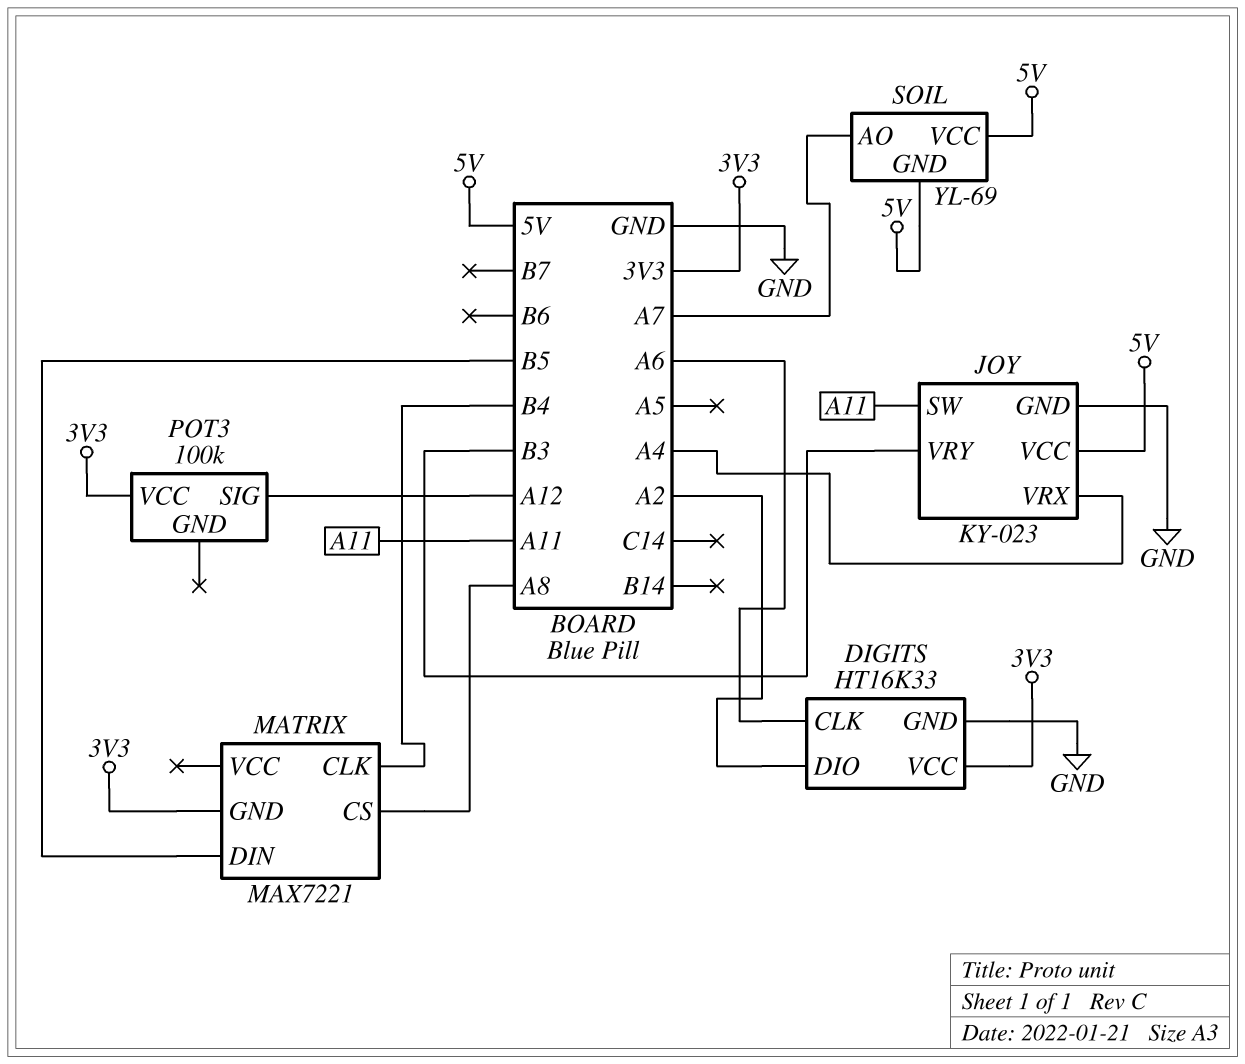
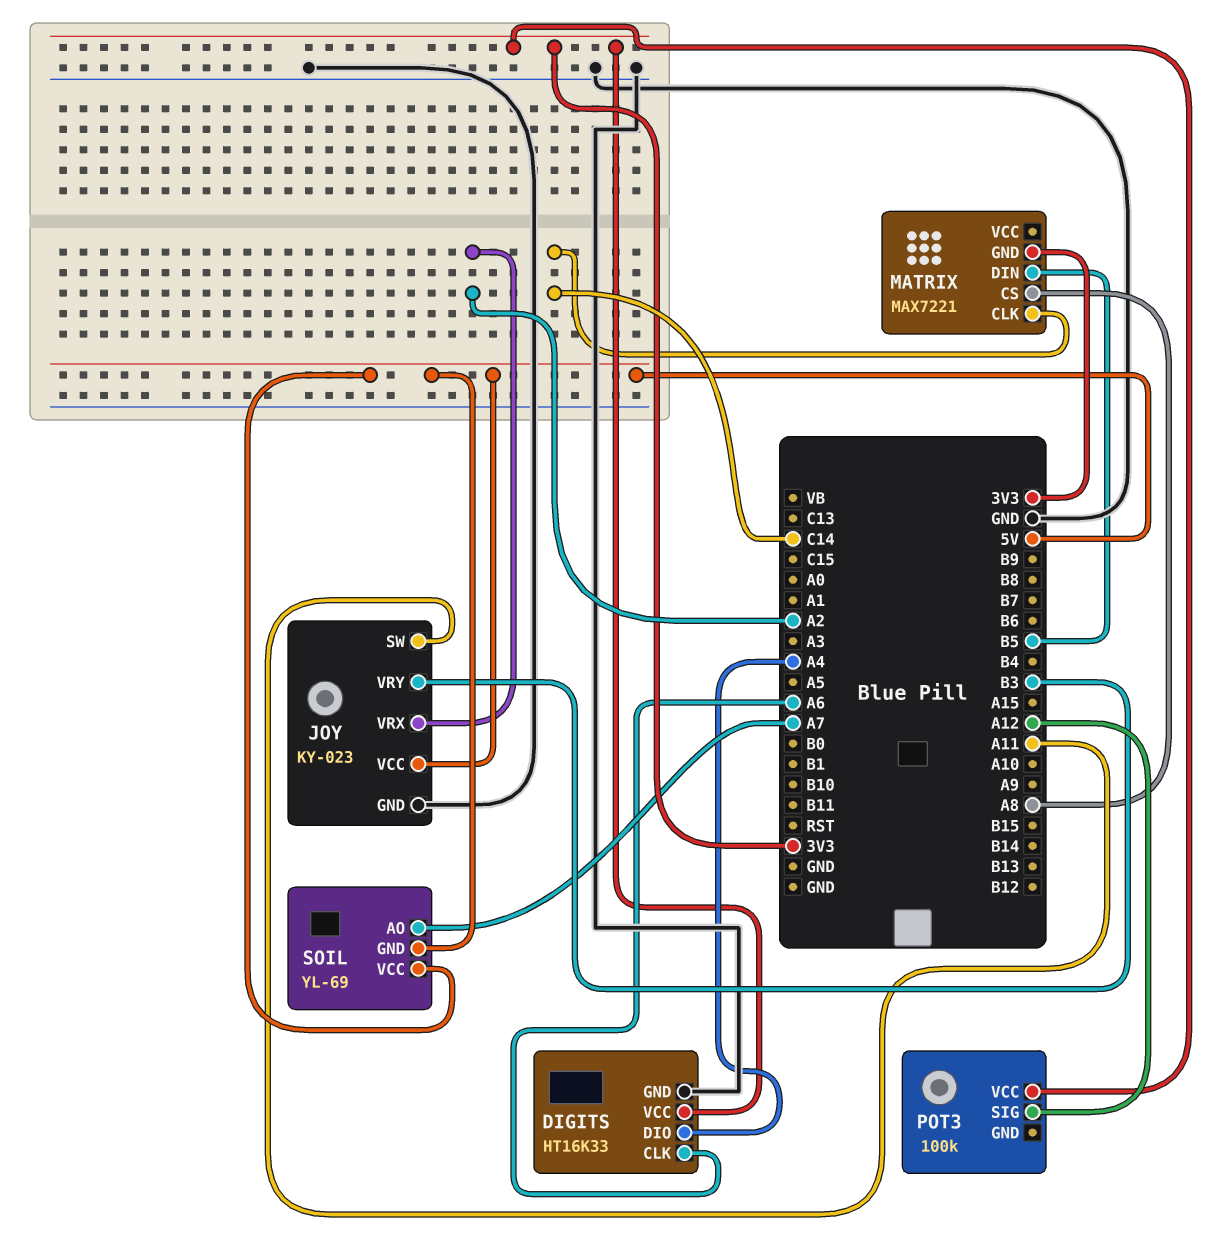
DIGITS pin DIO: A2 -> A4
JOY pin VRX: A4 -> A2
MATRIX pin CLK: B4 -> C14

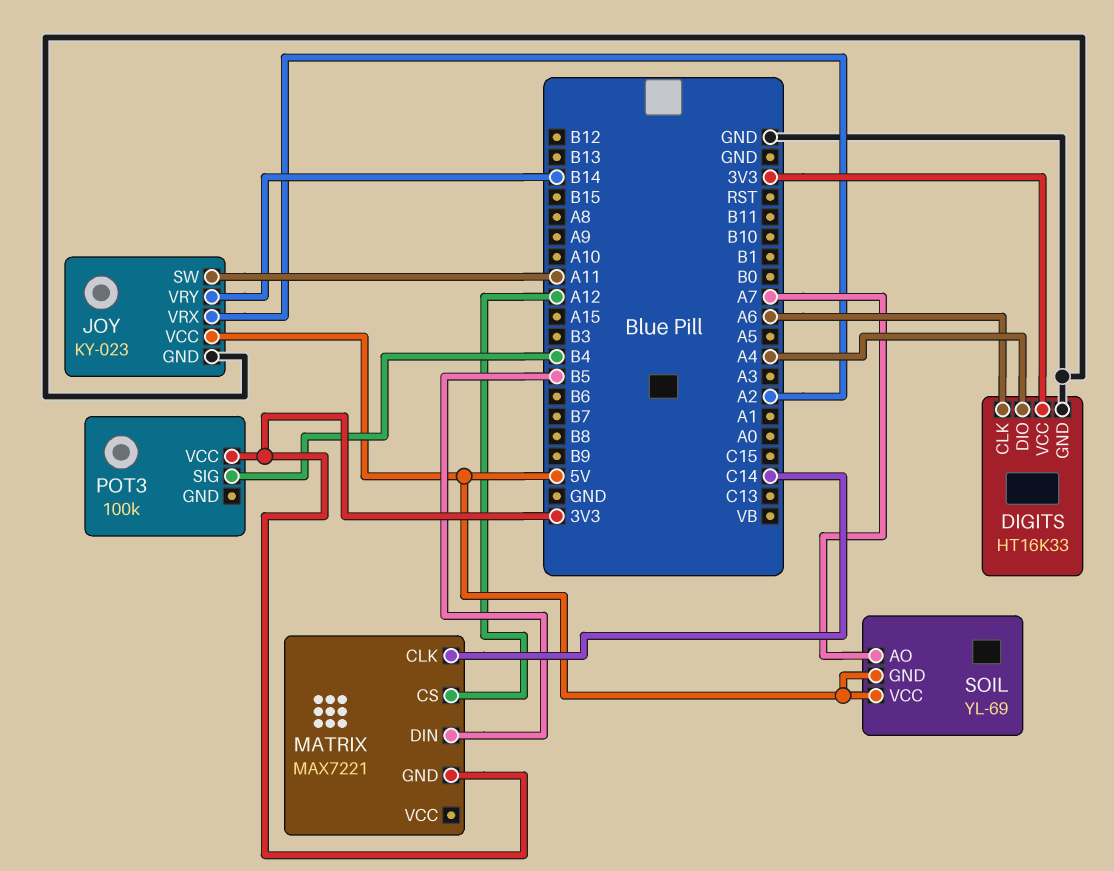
JOY pin VRY: B3 -> B14
MATRIX pin CS: A8 -> A12
POT3 pin SIG: A12 -> B4

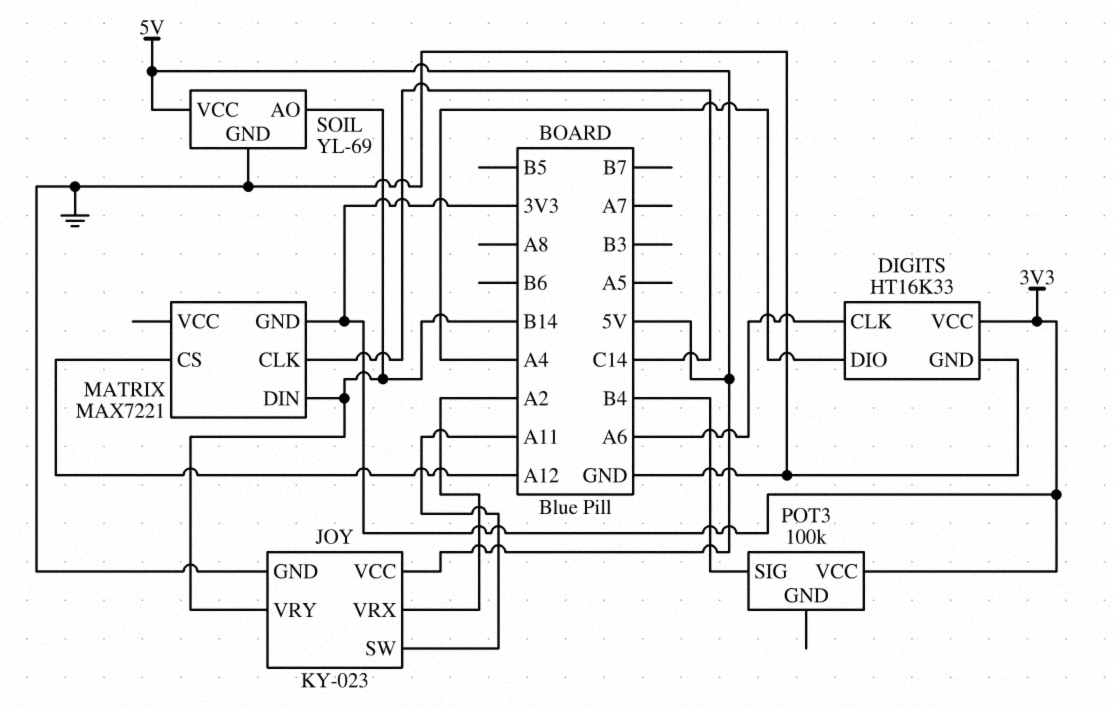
MATRIX pin DIN: B5 -> B14
SOIL pin AO: A7 -> B14
SOIL pin GND: 5V -> GND

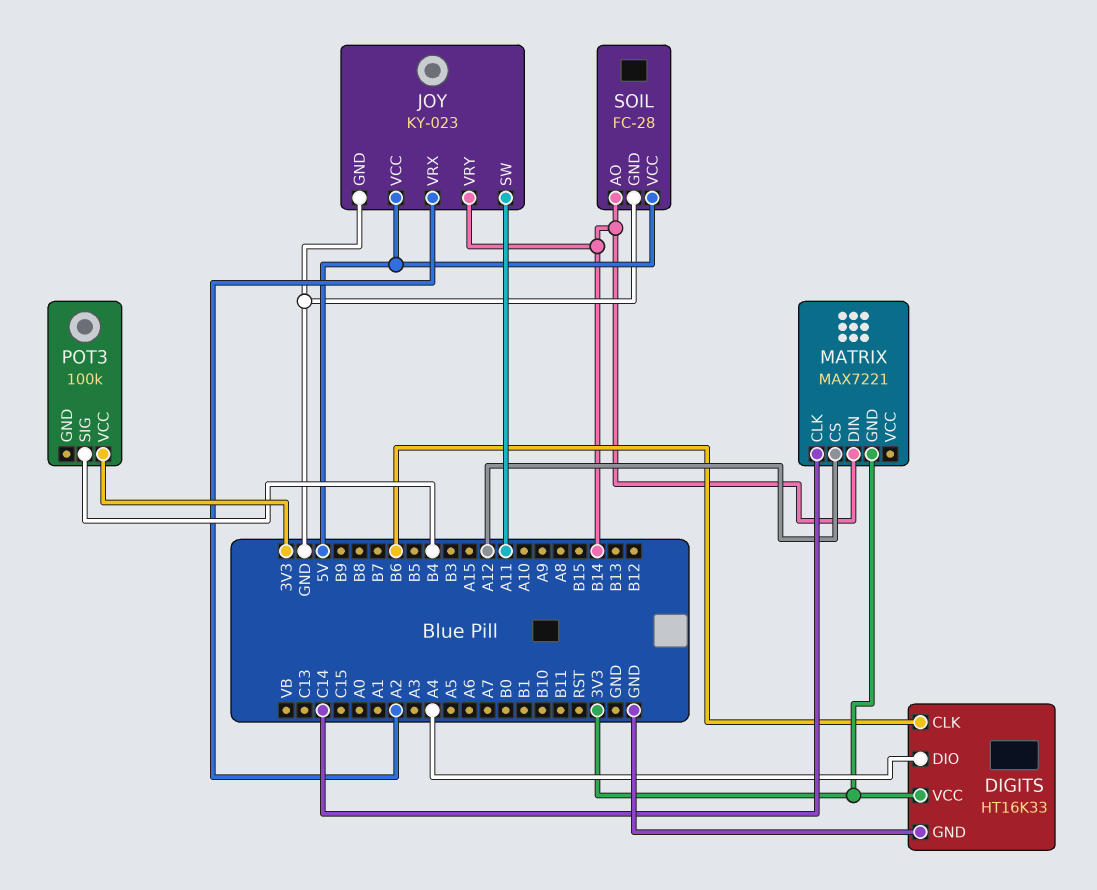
DIGITS pin CLK: A6 -> B6
SOIL: YL-69 -> FC-28

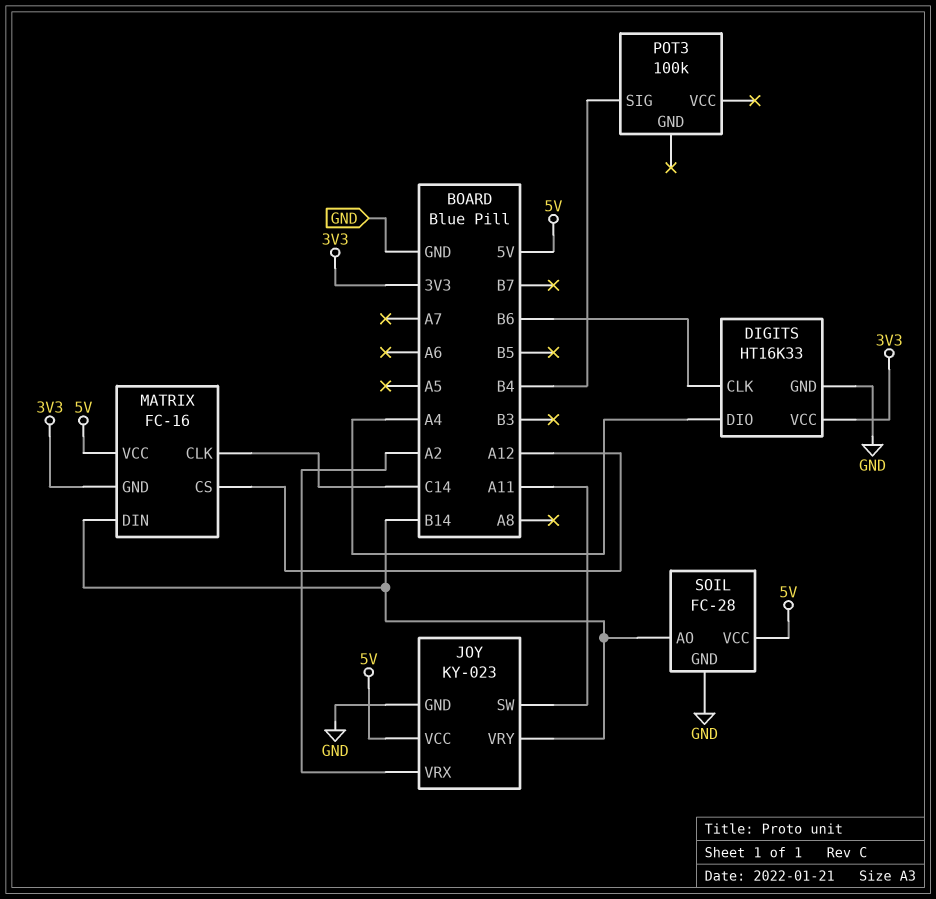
MATRIX: MAX7221 -> FC-16
MATRIX pin VCC: none -> 5V
POT3 pin VCC: 3V3 -> none

